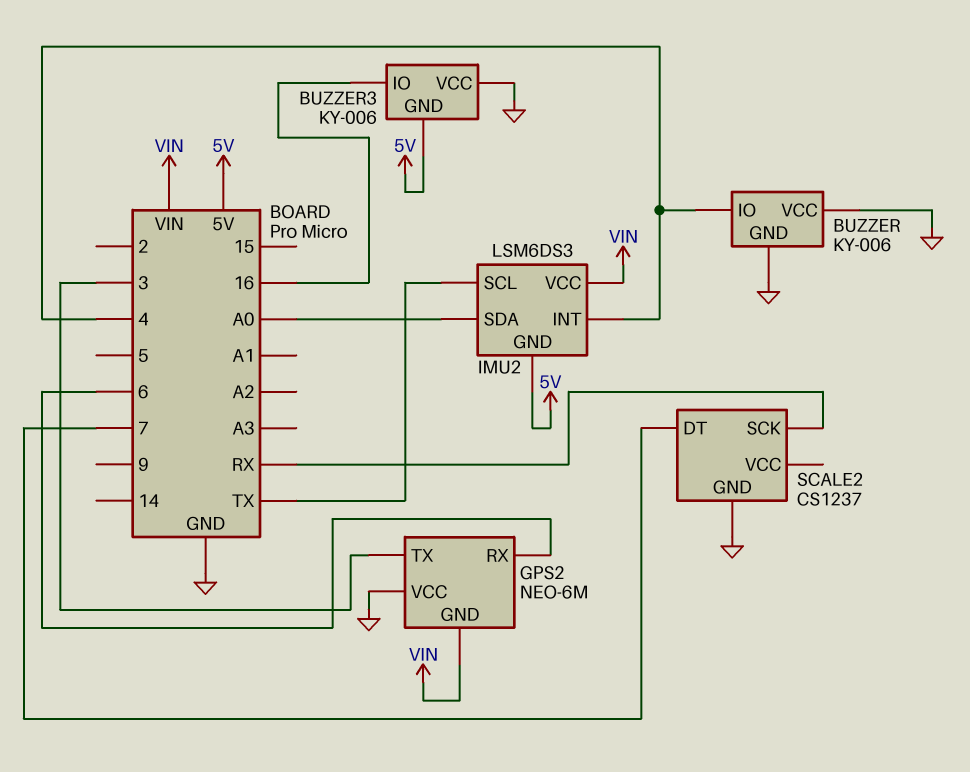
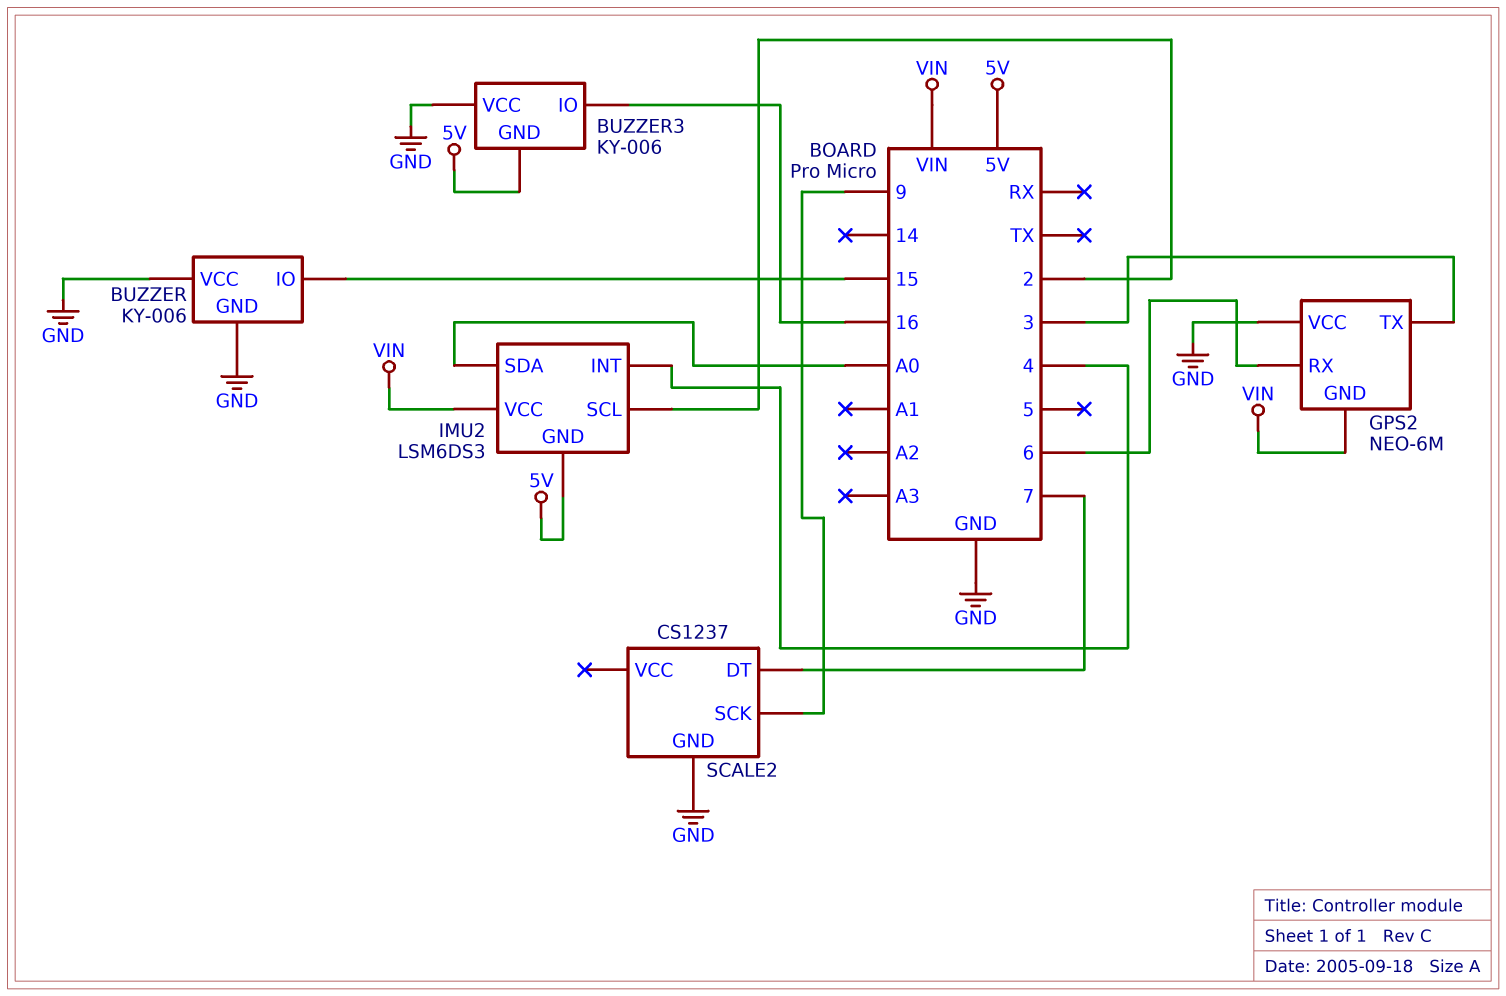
BUZZER pin IO: 4 -> 15
IMU2 pin SCL: TX -> 2
SCALE2 pin SCK: RX -> 9

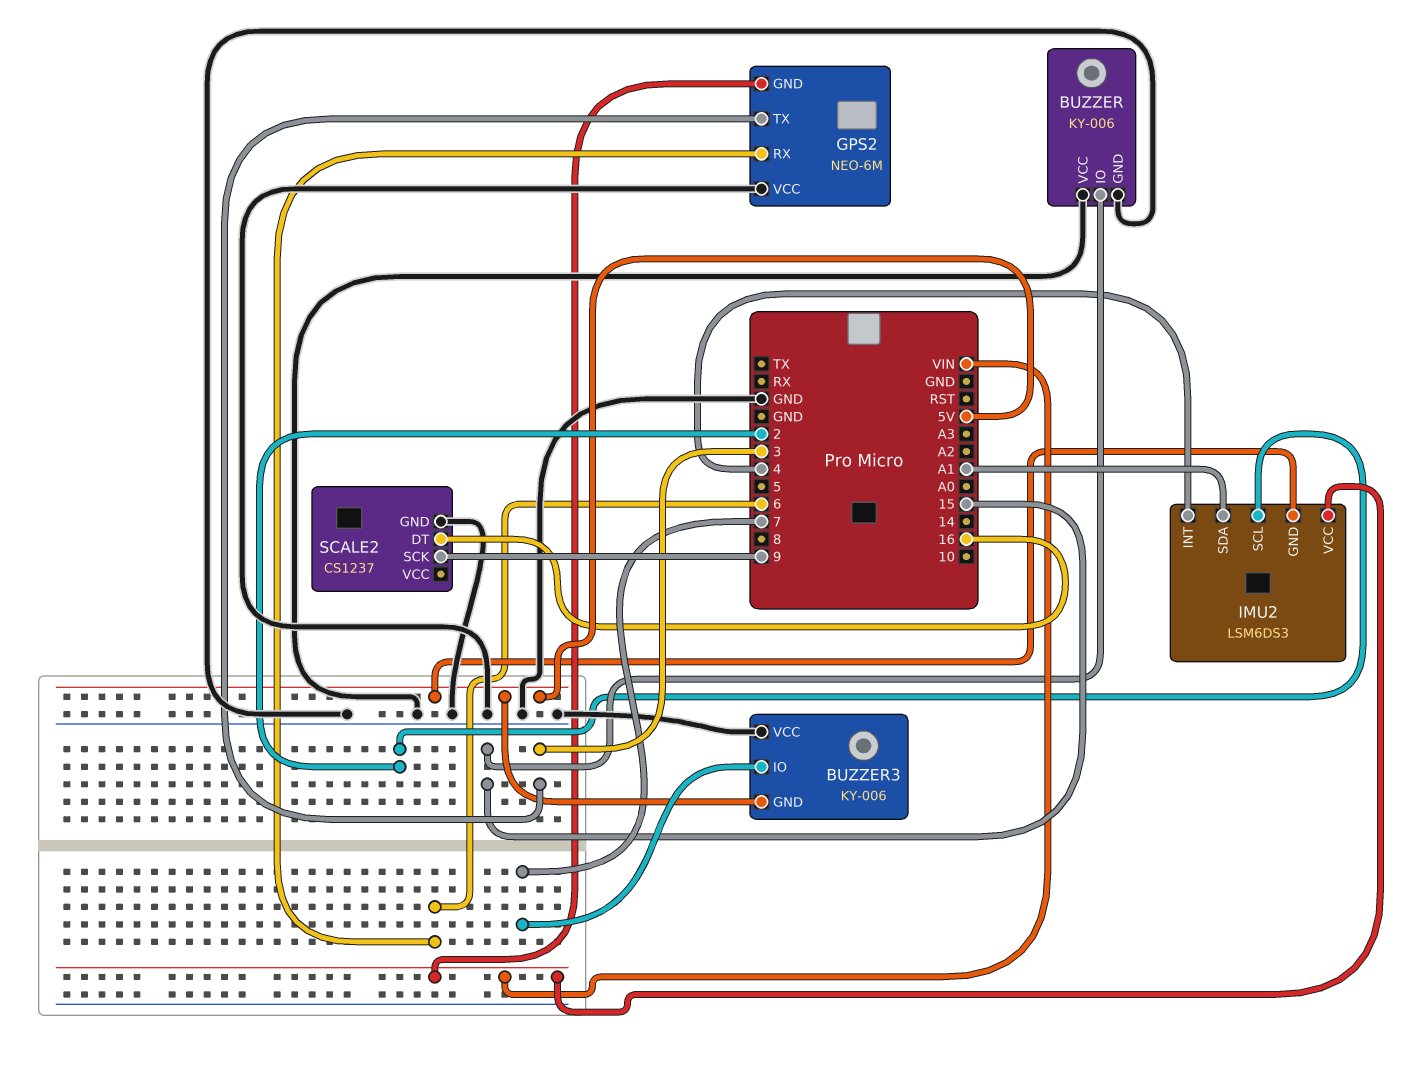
BUZZER3 pin IO: 16 -> 7
IMU2 pin SDA: A0 -> A1
SCALE2 pin DT: 7 -> 16

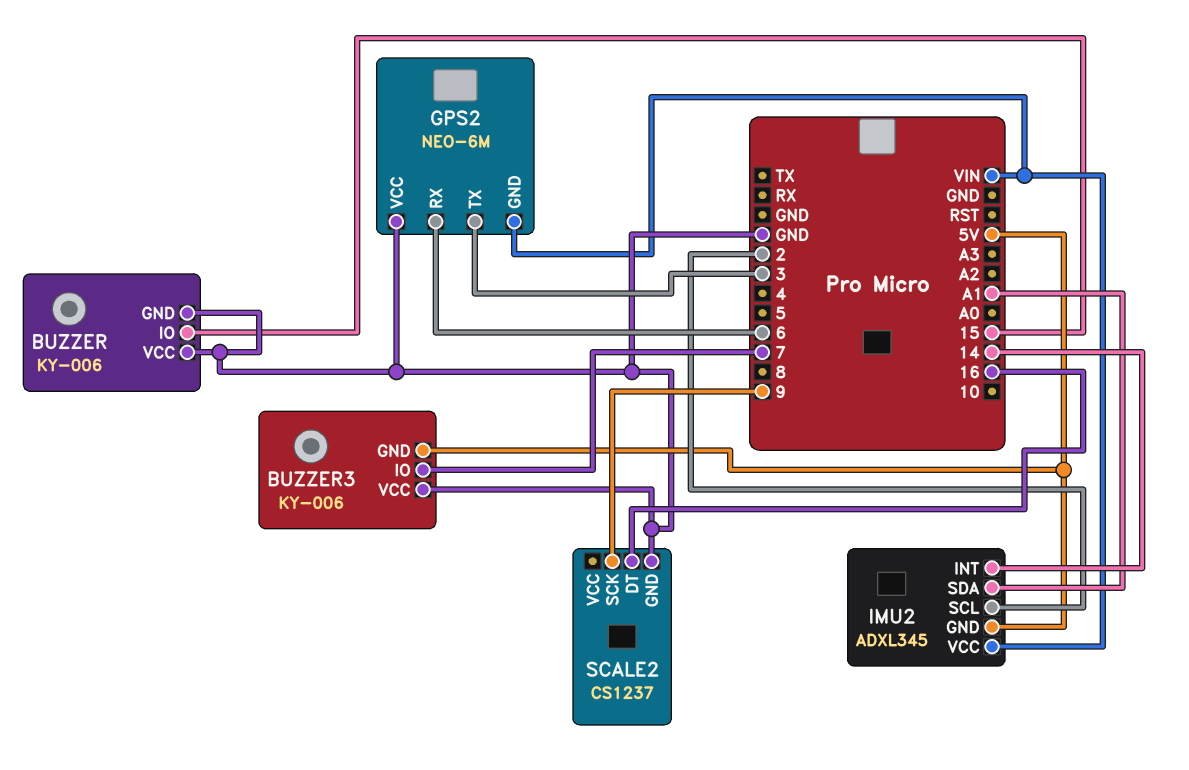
IMU2: LSM6DS3 -> ADXL345
IMU2 pin INT: 4 -> 14

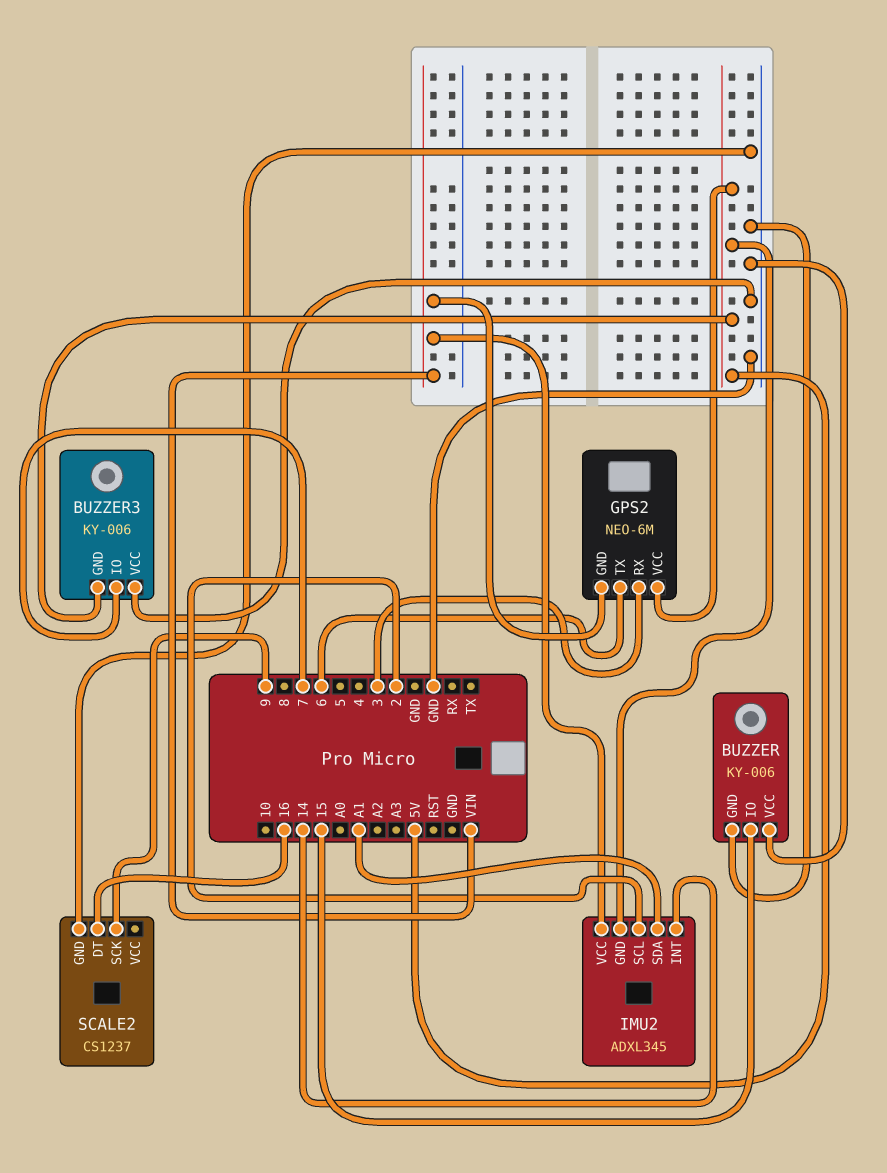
GPS2 pin RX: 6 -> 3
GPS2 pin TX: 3 -> 6
GPS2 pin VCC: GND -> 5V

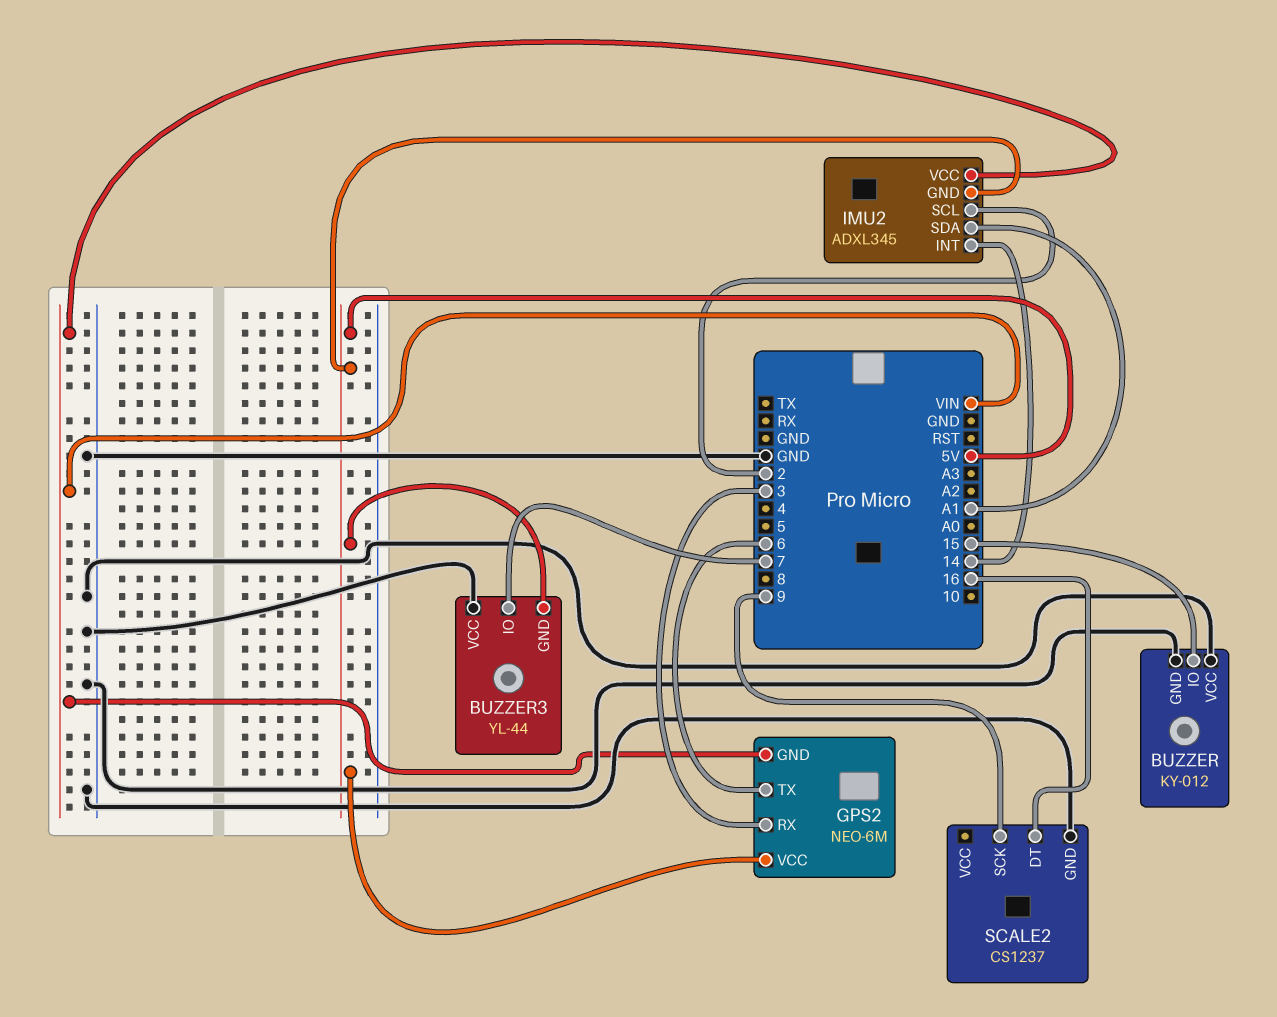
BUZZER: KY-006 -> KY-012
BUZZER3: KY-006 -> YL-44

